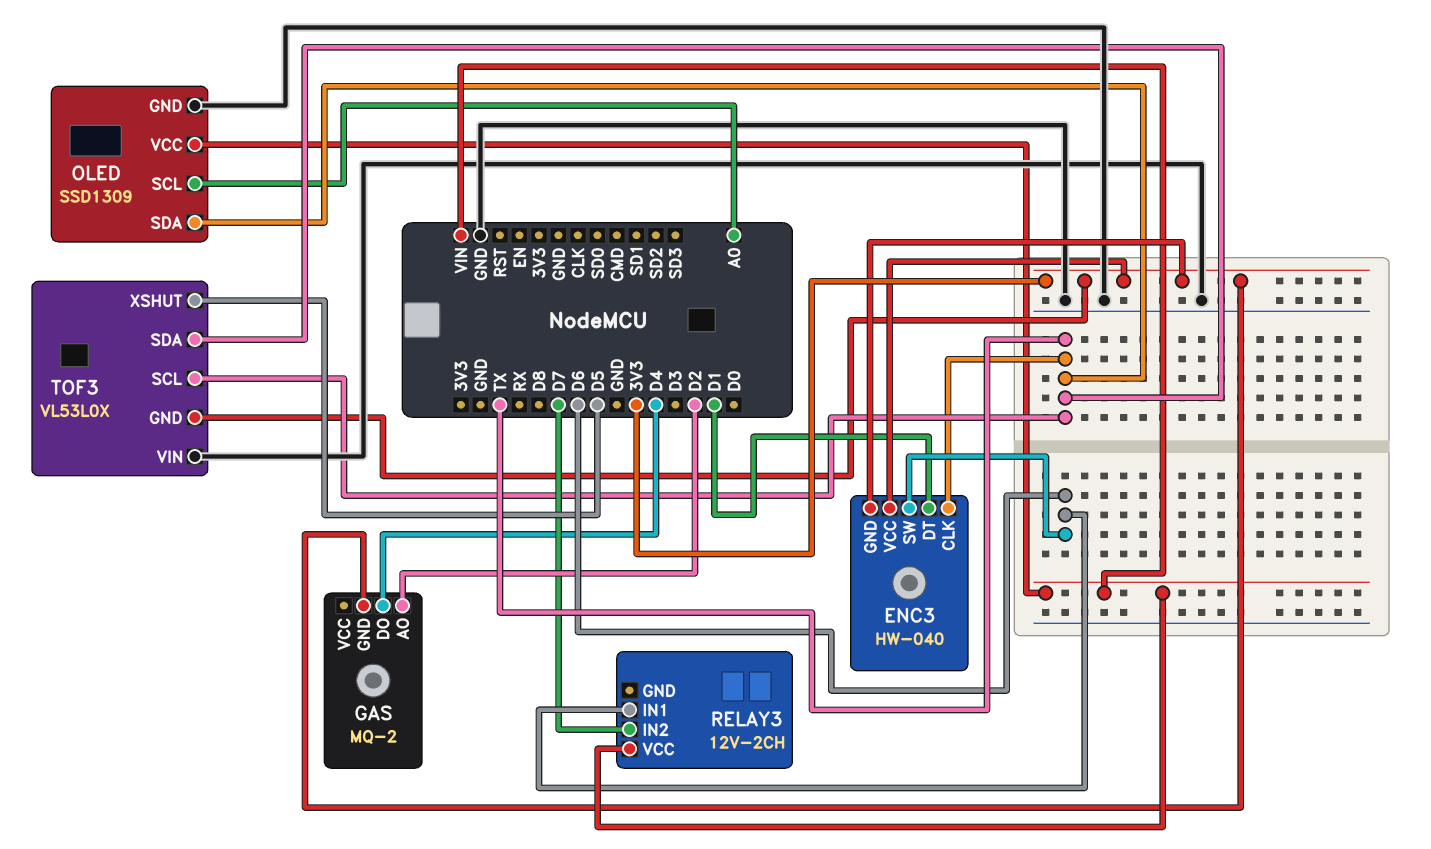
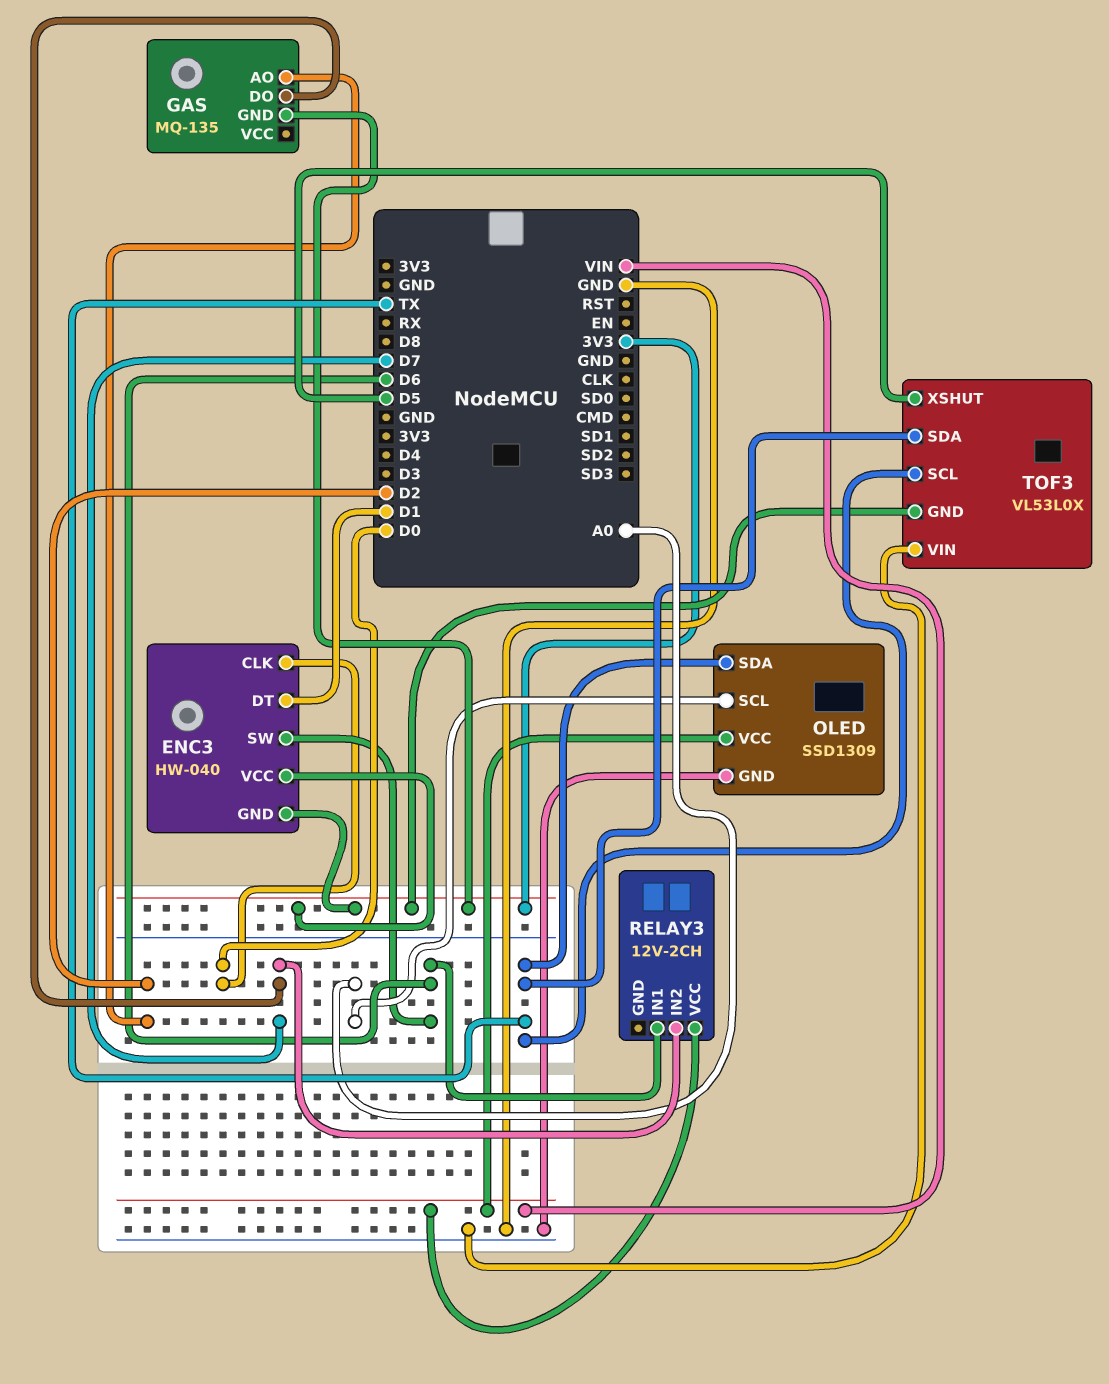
ENC3 pin CLK: TX -> D0
GAS: MQ-2 -> MQ-135
GAS pin DO: D4 -> D7

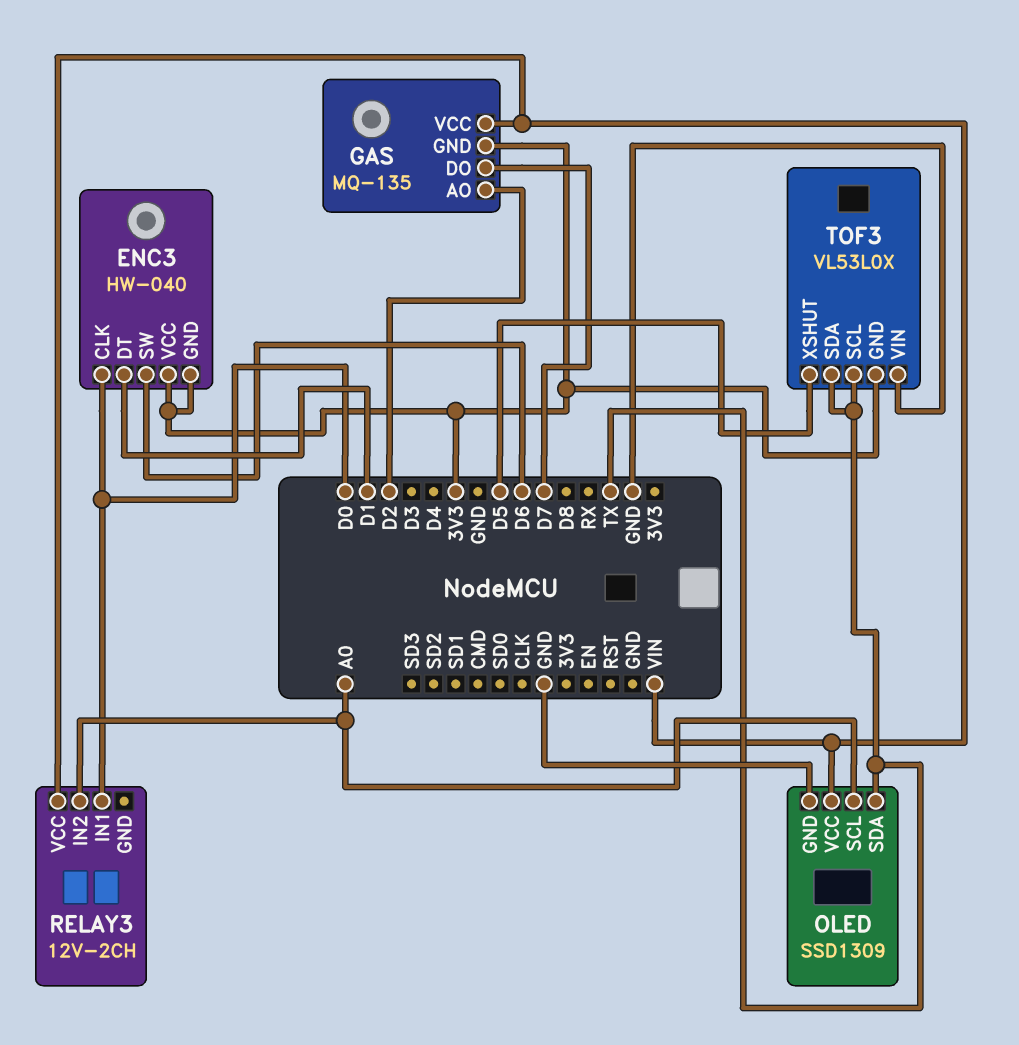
GAS pin VCC: none -> VIN
RELAY3 pin IN1: D6 -> D0
RELAY3 pin IN2: D7 -> A0

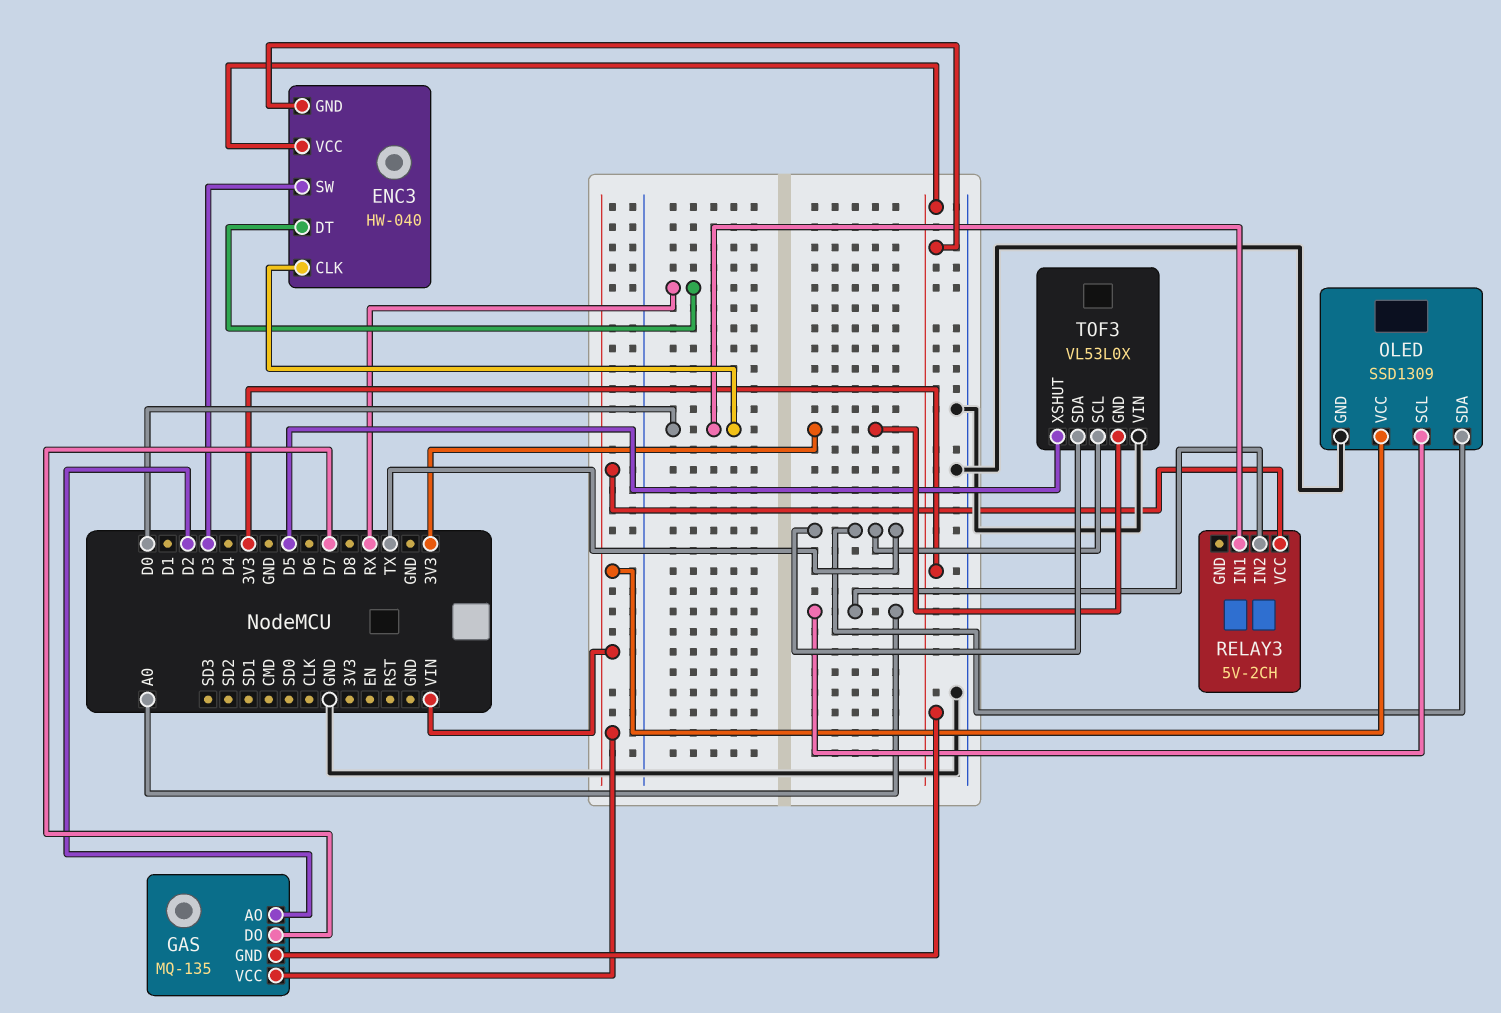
ENC3 pin DT: D1 -> RX
ENC3 pin SW: D6 -> D3
RELAY3: 12V-2CH -> 5V-2CH

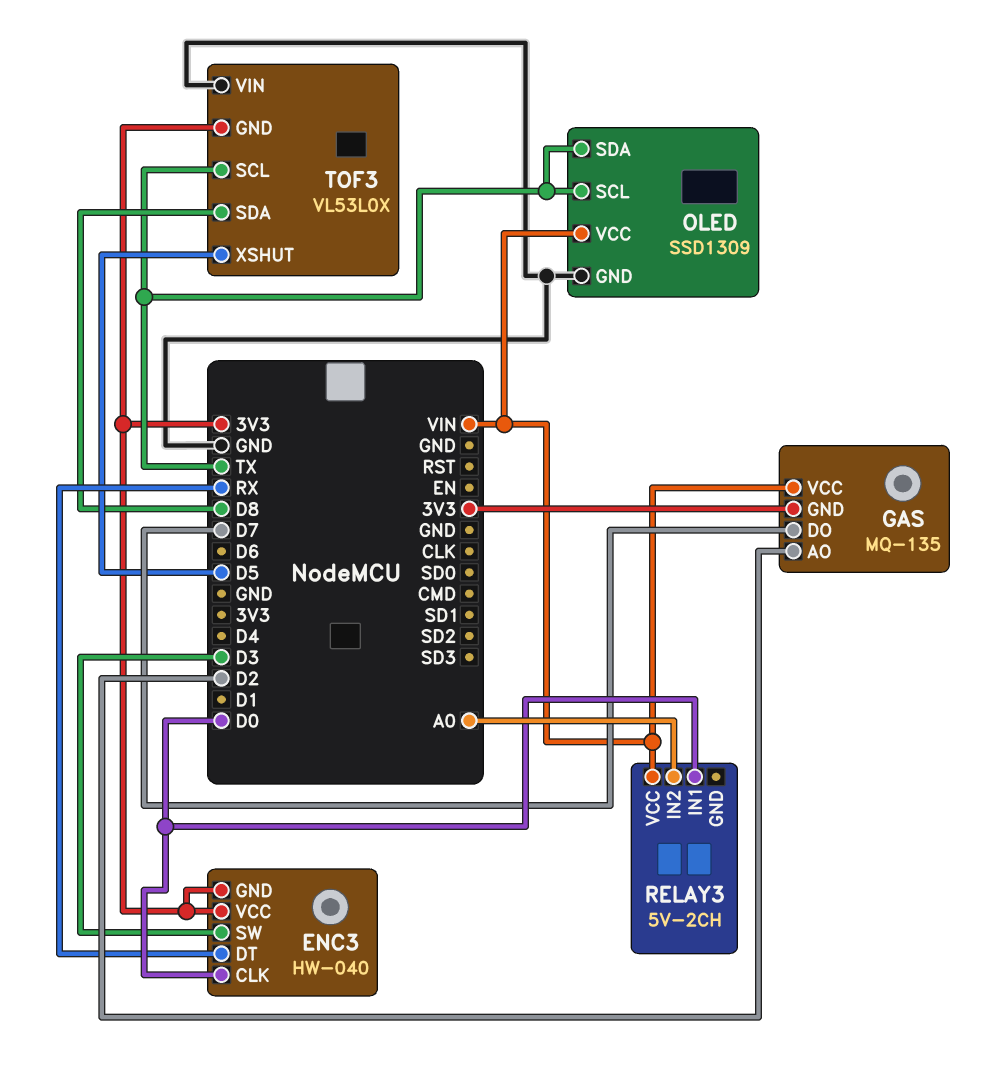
OLED pin SCL: A0 -> TX
TOF3 pin SDA: TX -> D8

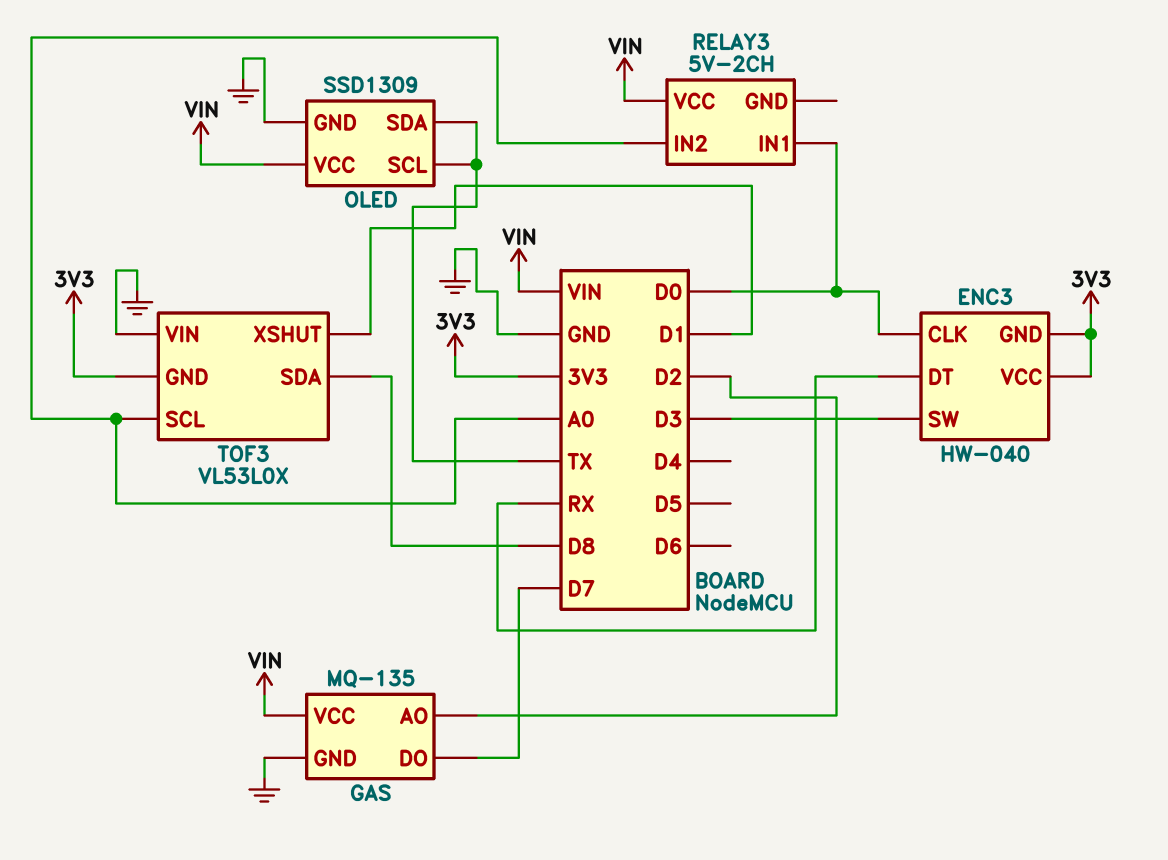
GAS pin GND: 3V3 -> GND
TOF3 pin SCL: TX -> A0
TOF3 pin XSHUT: D5 -> D1

